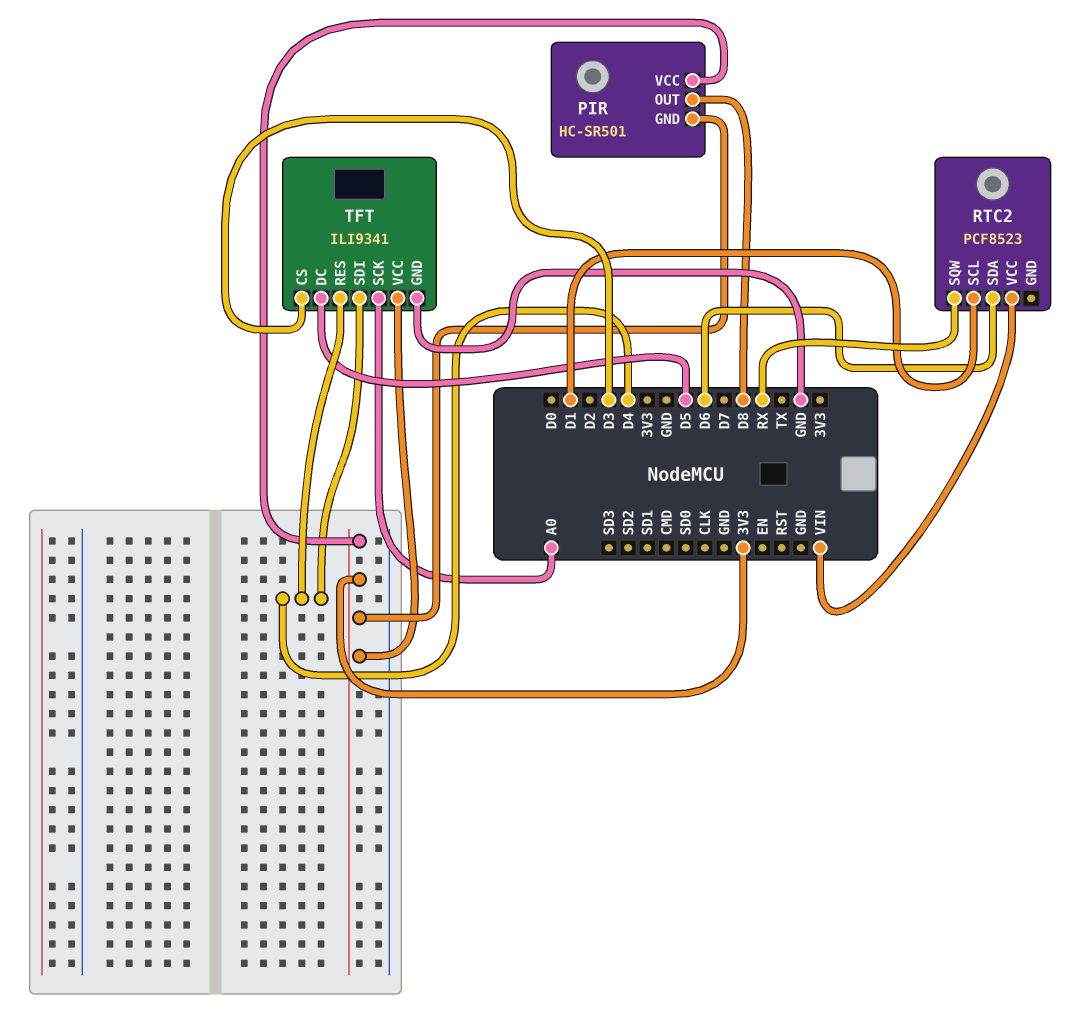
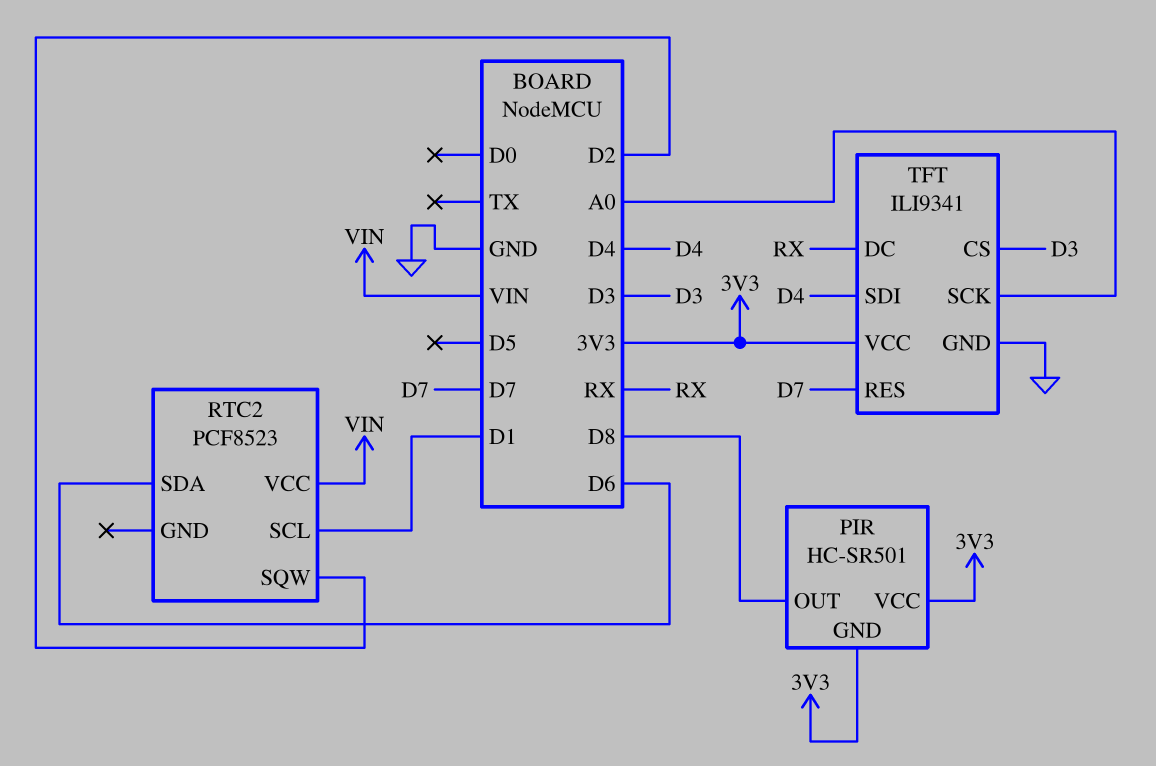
RTC2 pin SQW: RX -> D2
TFT pin DC: D5 -> RX
TFT pin RES: D4 -> D7

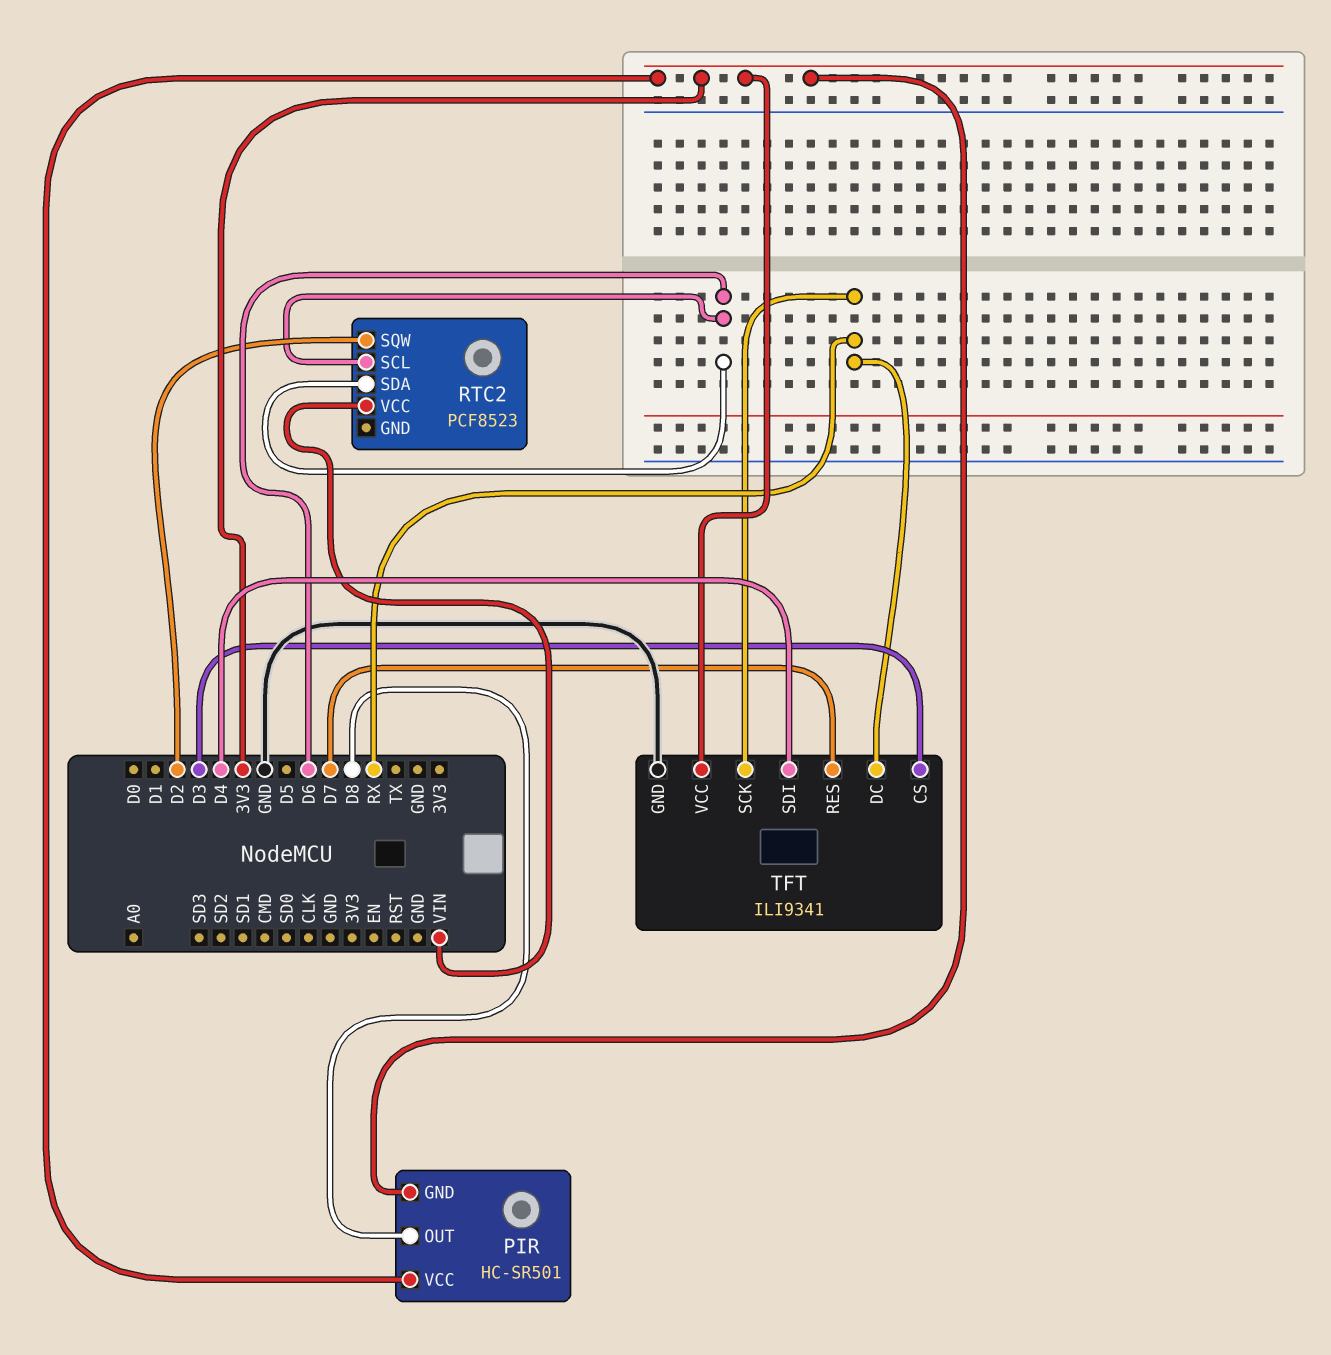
RTC2 pin SCL: D1 -> D6
TFT pin SCK: A0 -> RX

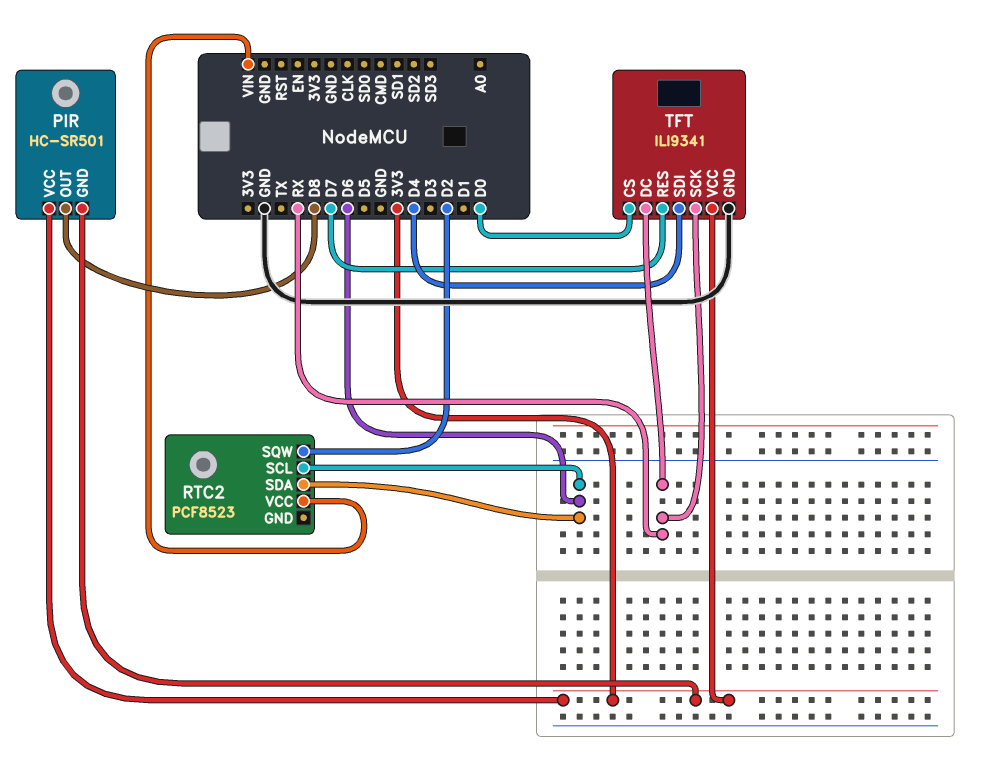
TFT pin CS: D3 -> D0

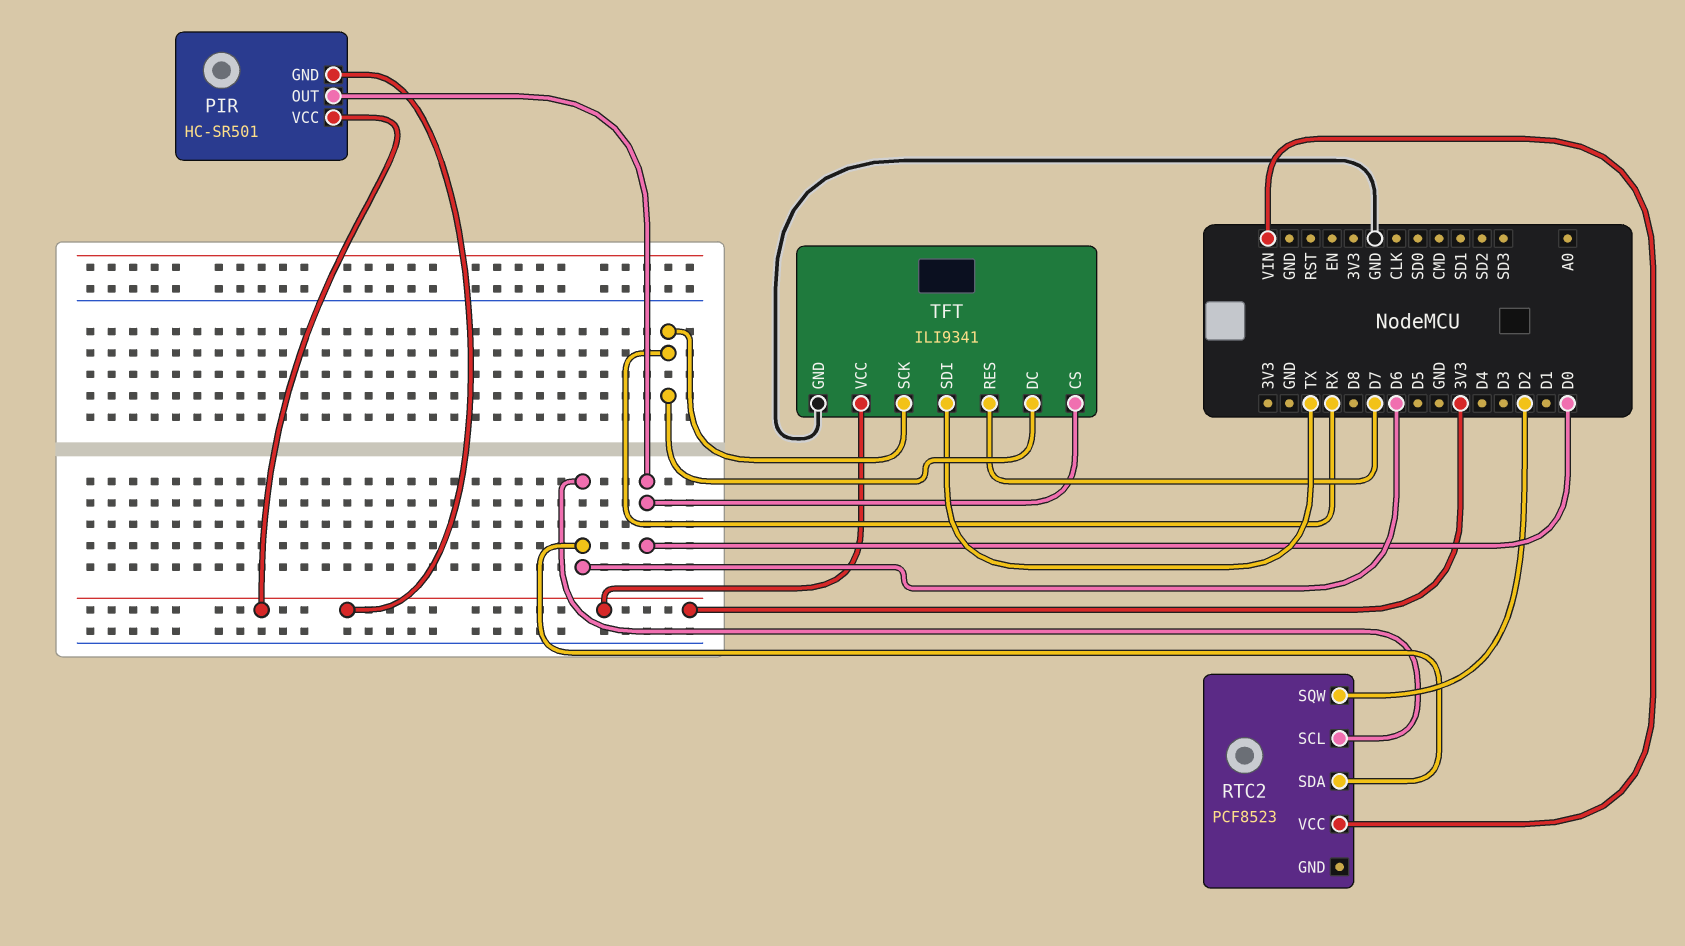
PIR pin OUT: D8 -> D0
TFT pin SDI: D4 -> TX

